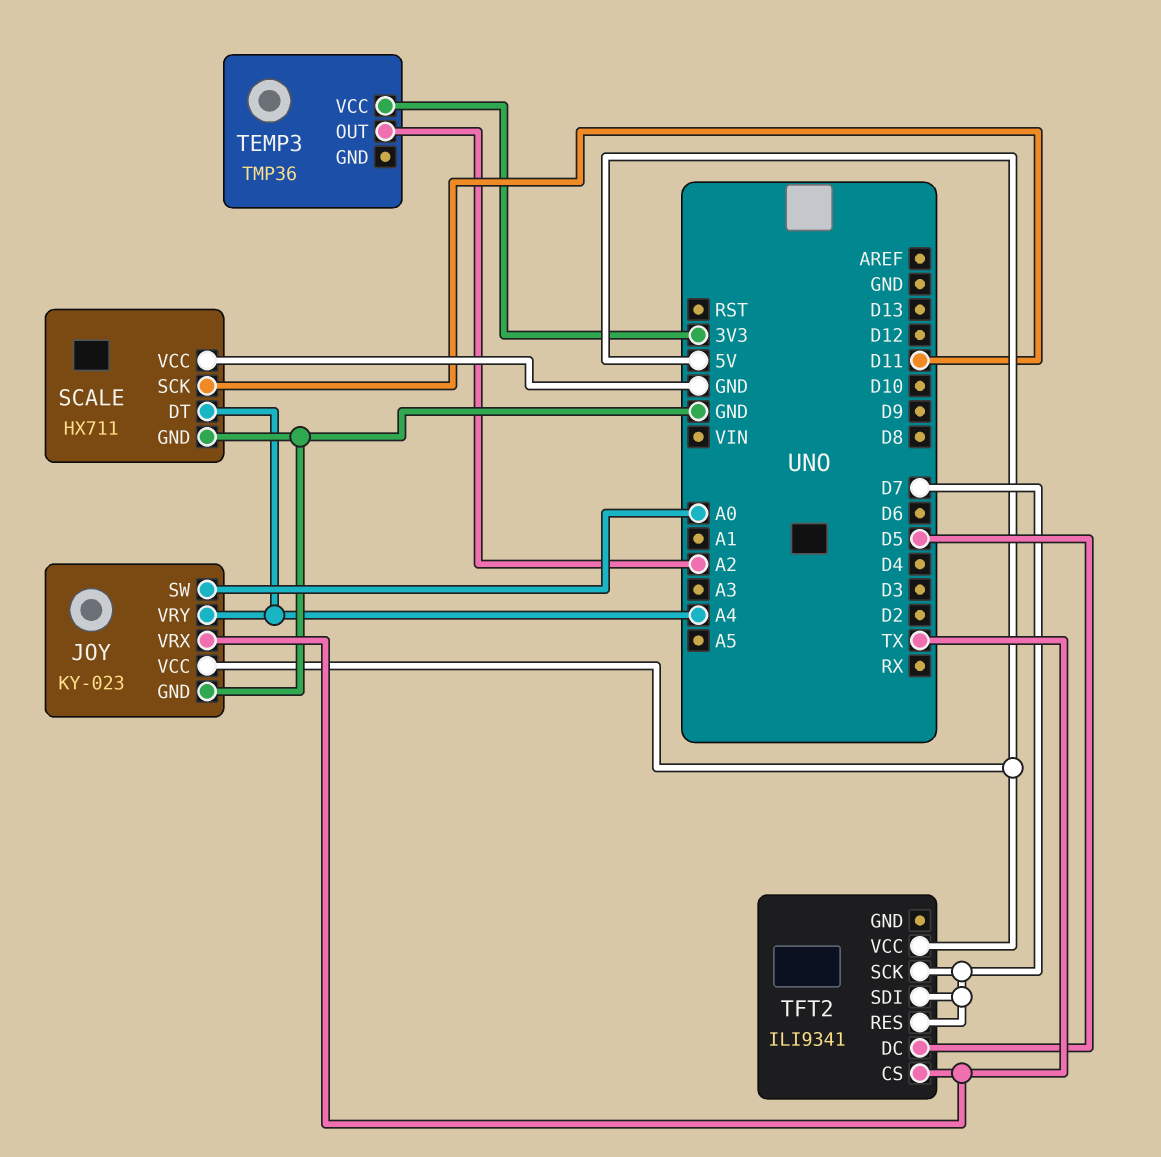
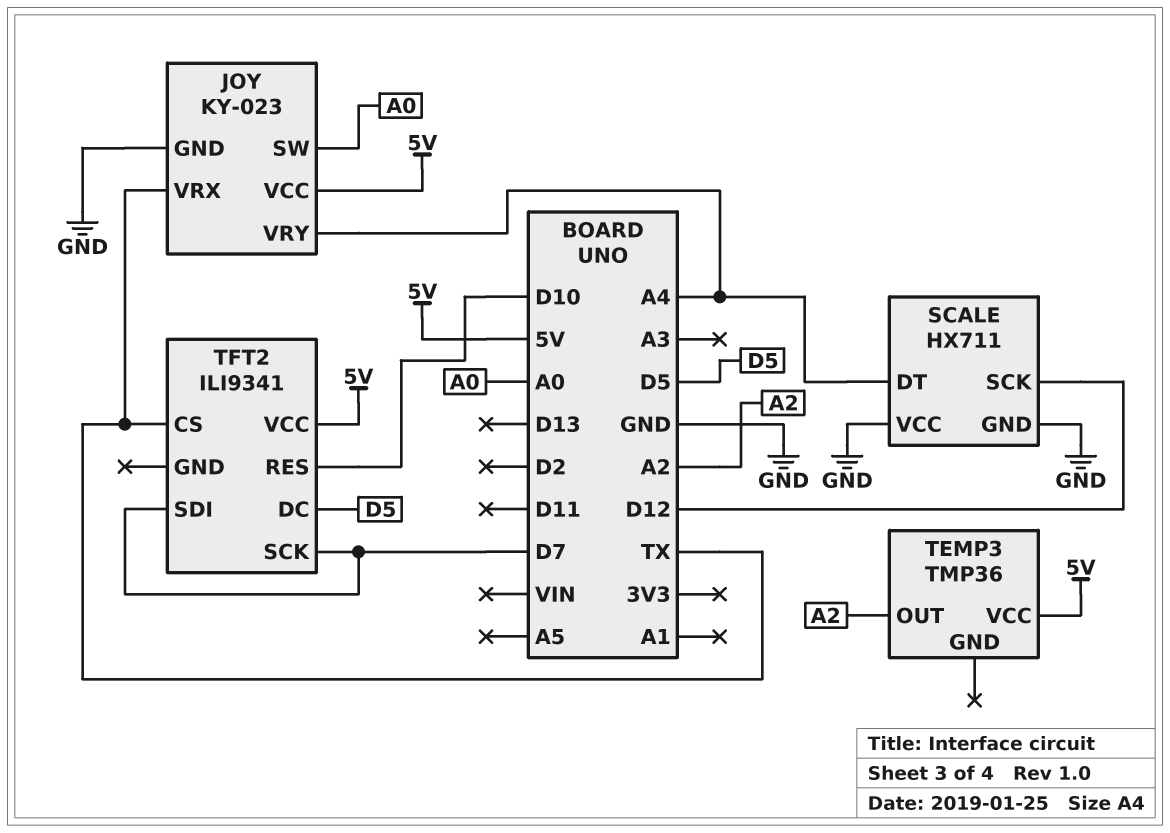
SCALE pin SCK: D11 -> D12
TEMP3 pin VCC: 3V3 -> 5V
TFT2 pin RES: D7 -> D10

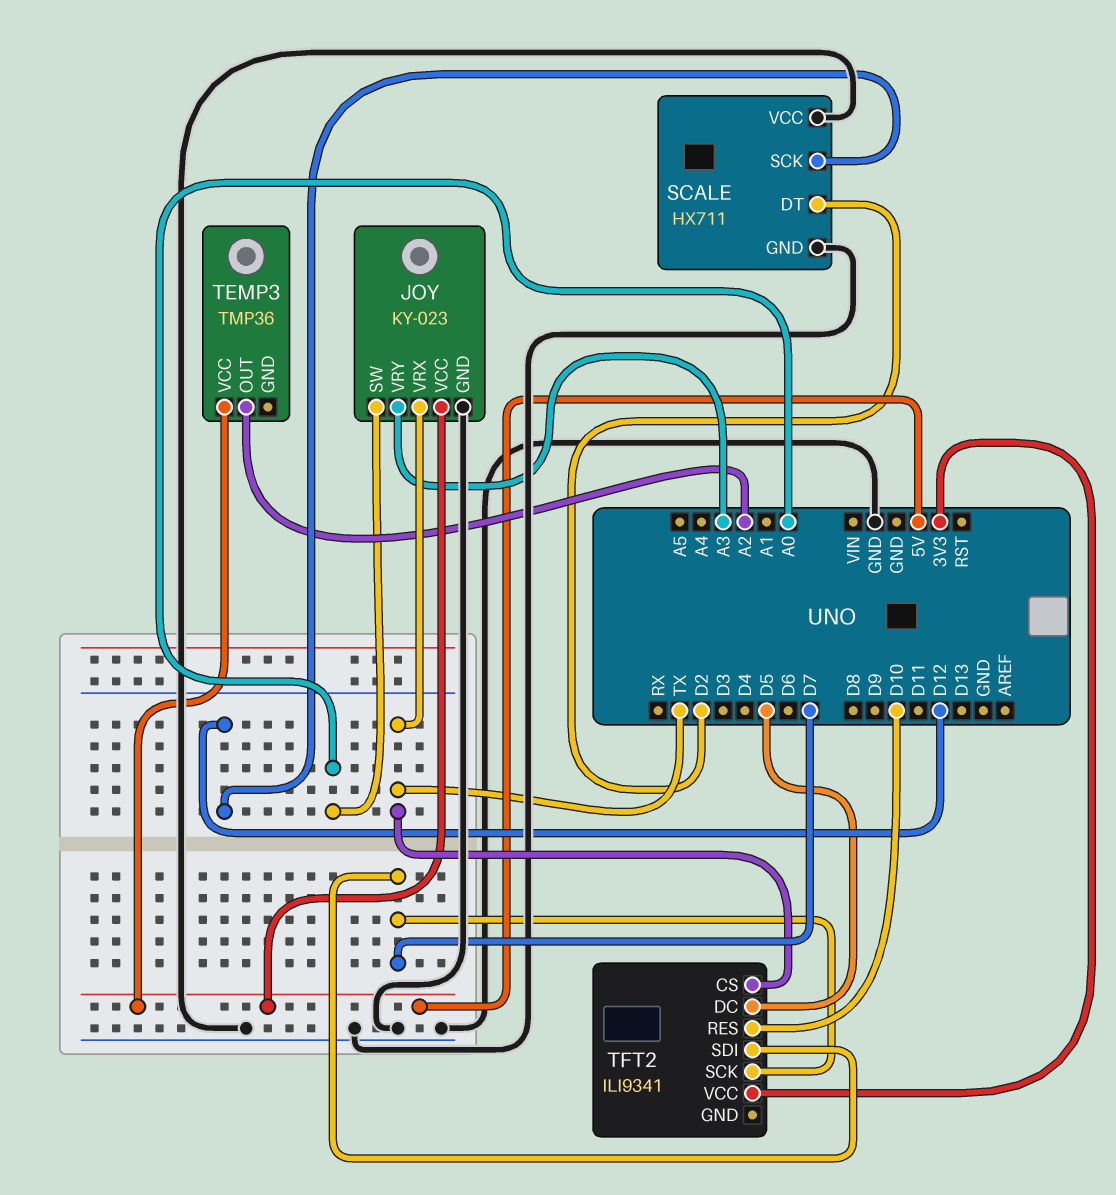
JOY pin VRY: A4 -> A3
SCALE pin DT: A4 -> D2
TFT2 pin VCC: 5V -> 3V3

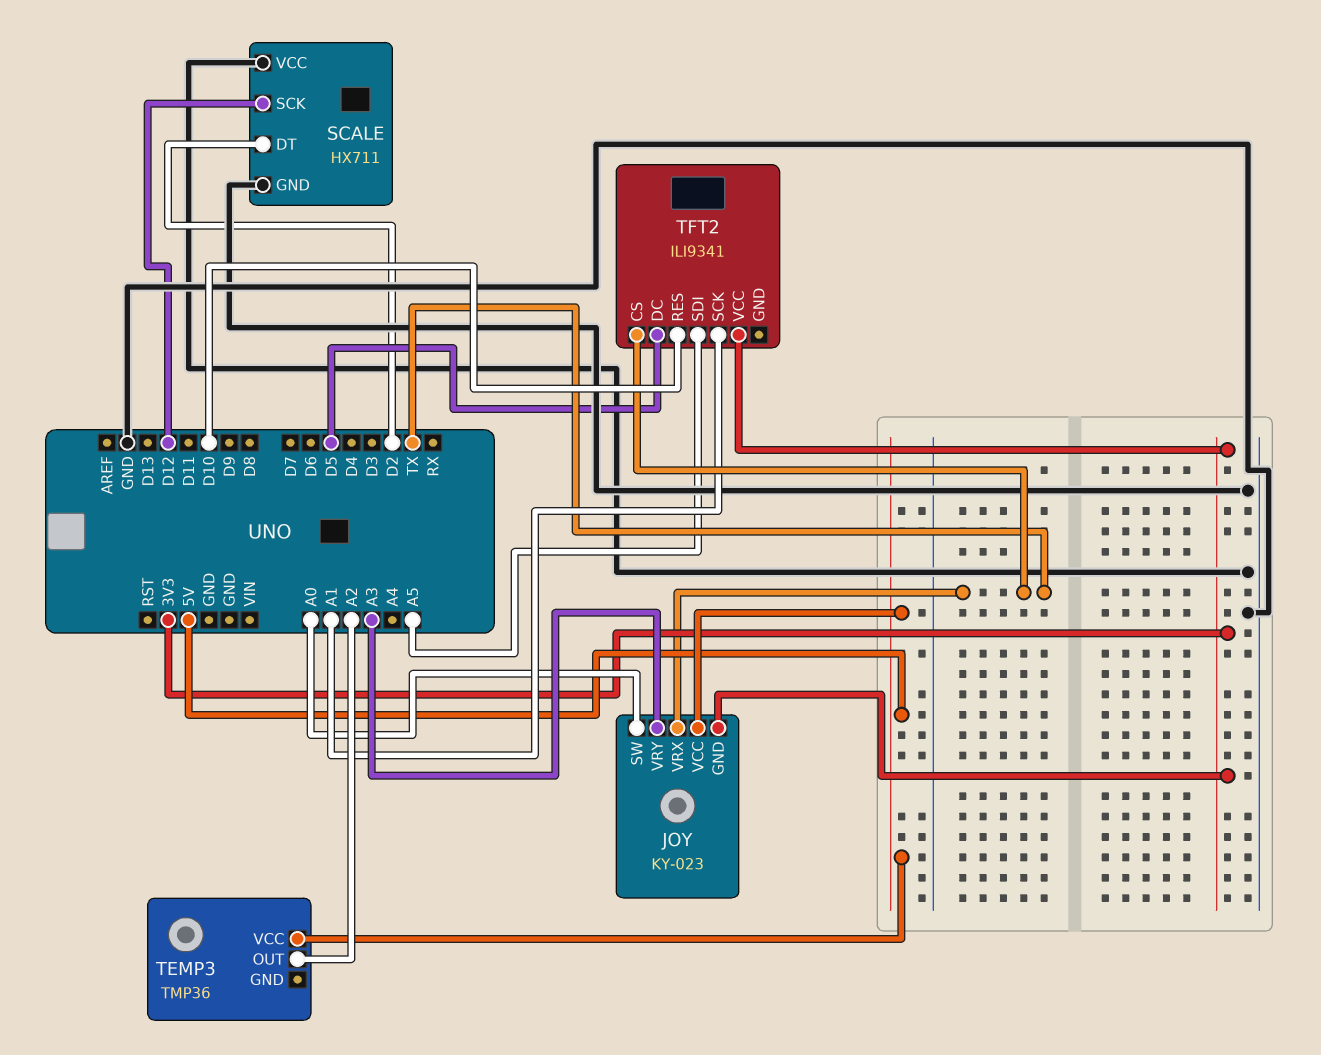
JOY pin GND: GND -> 3V3
TFT2 pin SCK: D7 -> A1
TFT2 pin SDI: D7 -> A5

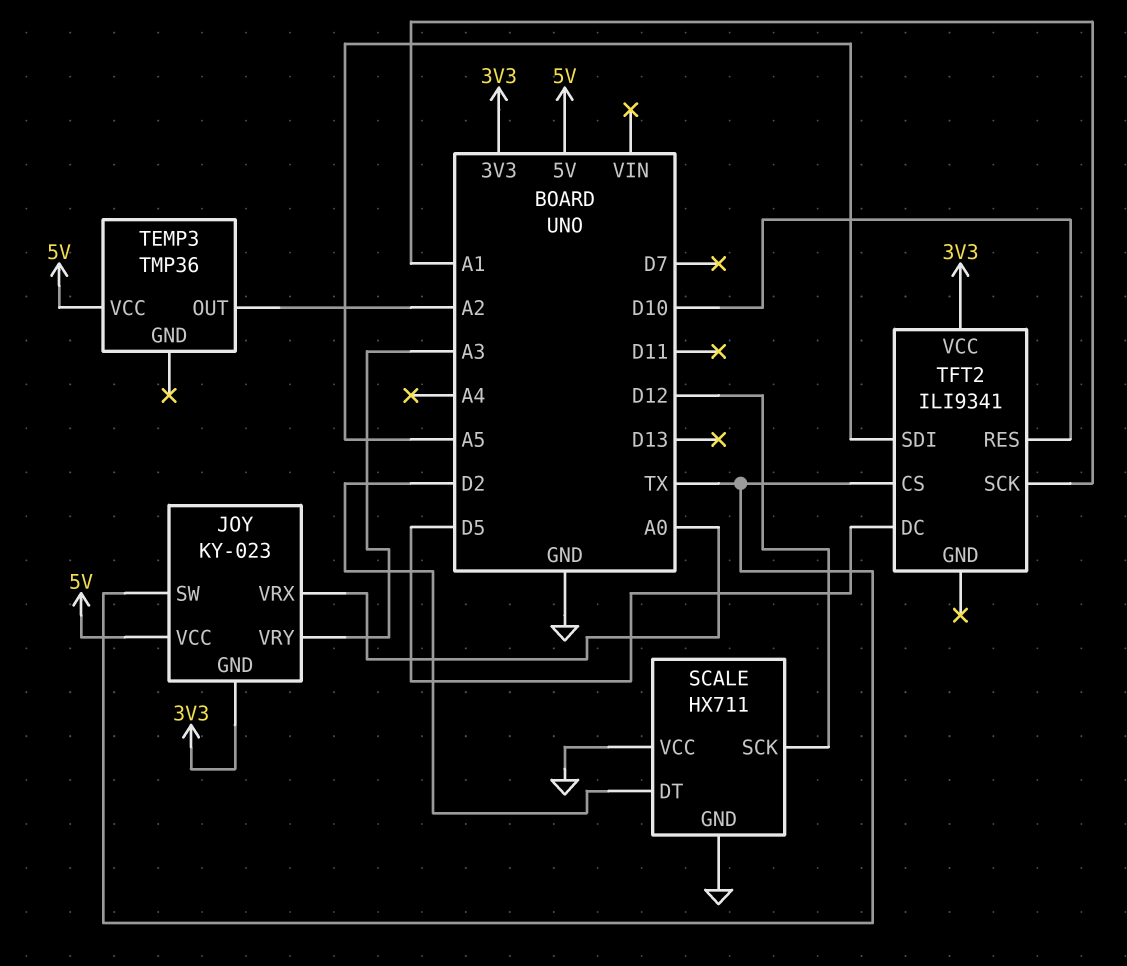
JOY pin SW: A0 -> TX
JOY pin VRX: TX -> A0

